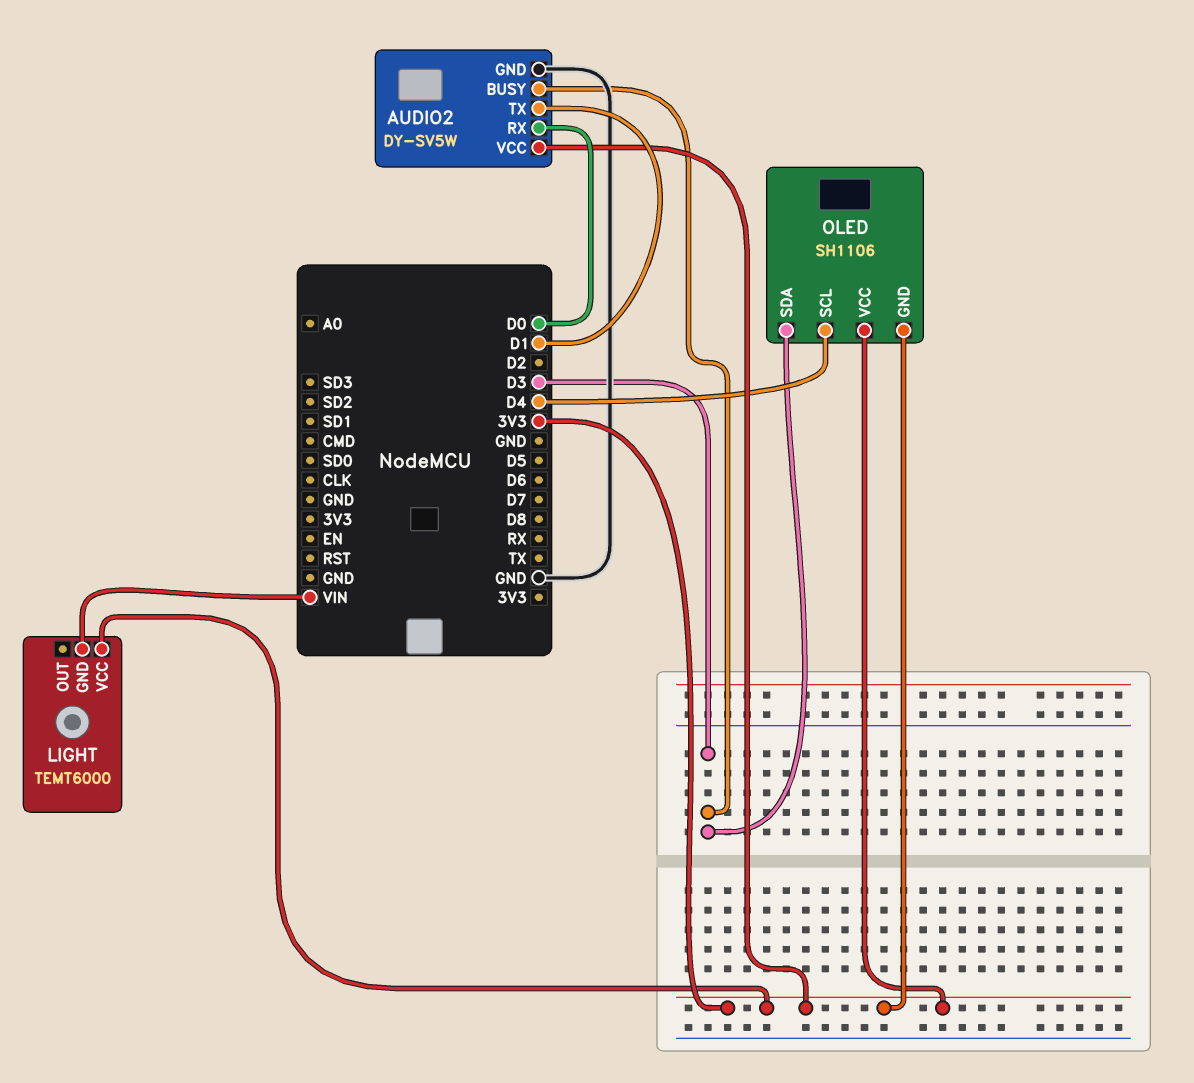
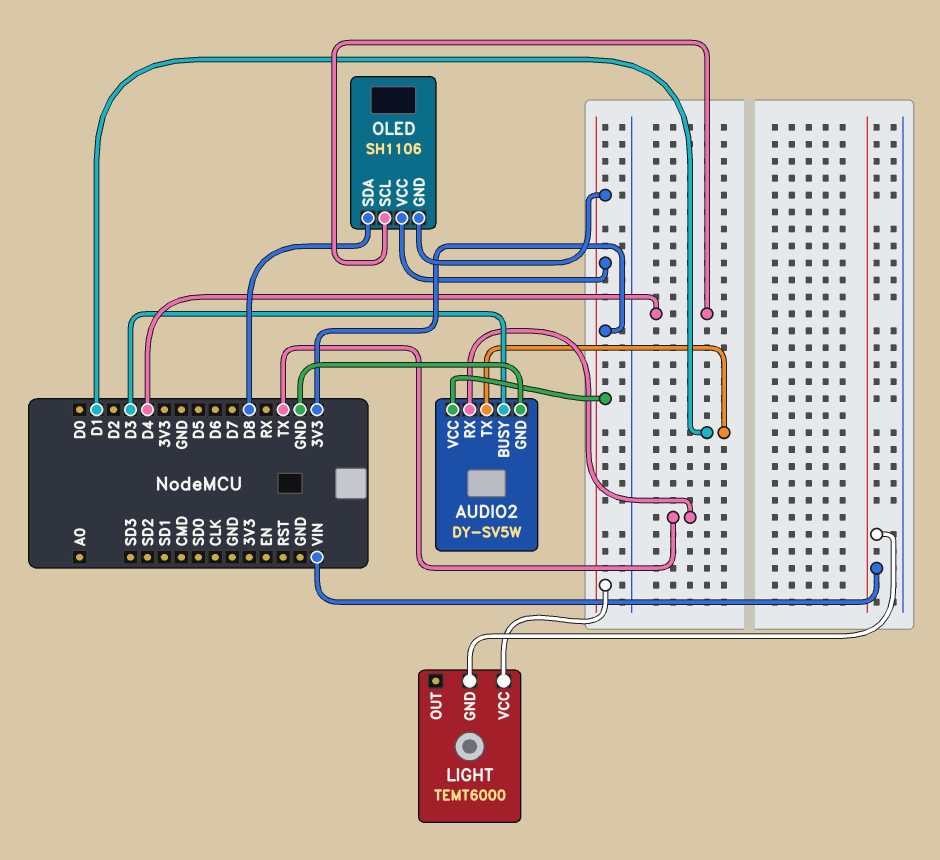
AUDIO2 pin RX: D0 -> TX
OLED pin SDA: D3 -> D8

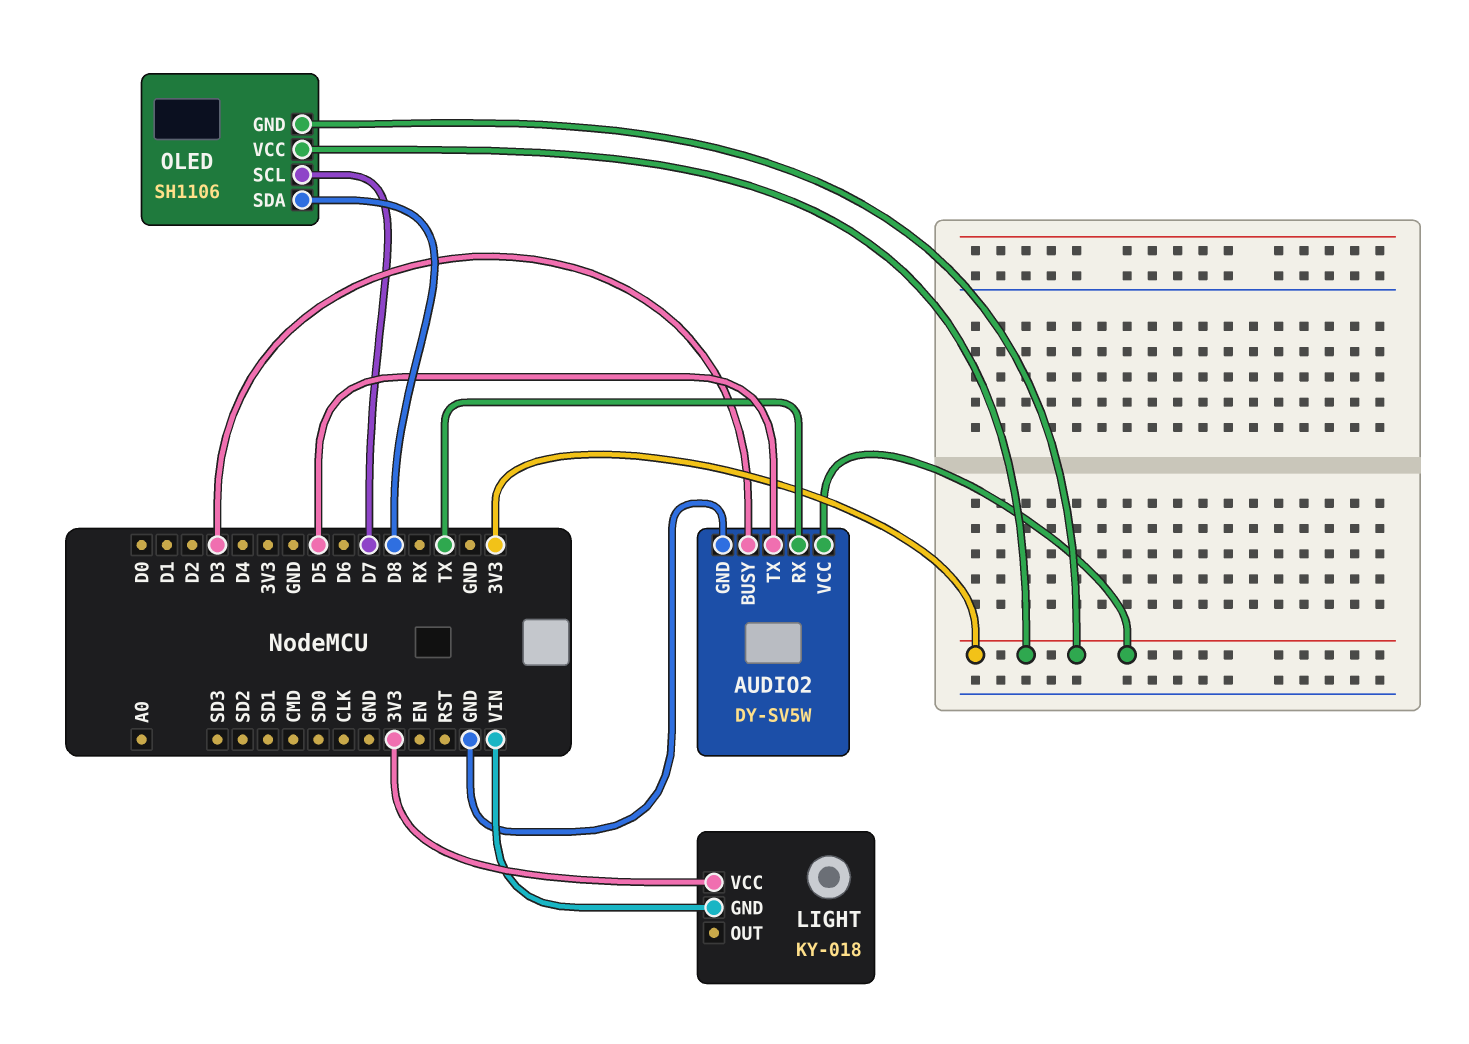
AUDIO2 pin TX: D1 -> D5
LIGHT: TEMT6000 -> KY-018
OLED pin SCL: D4 -> D7

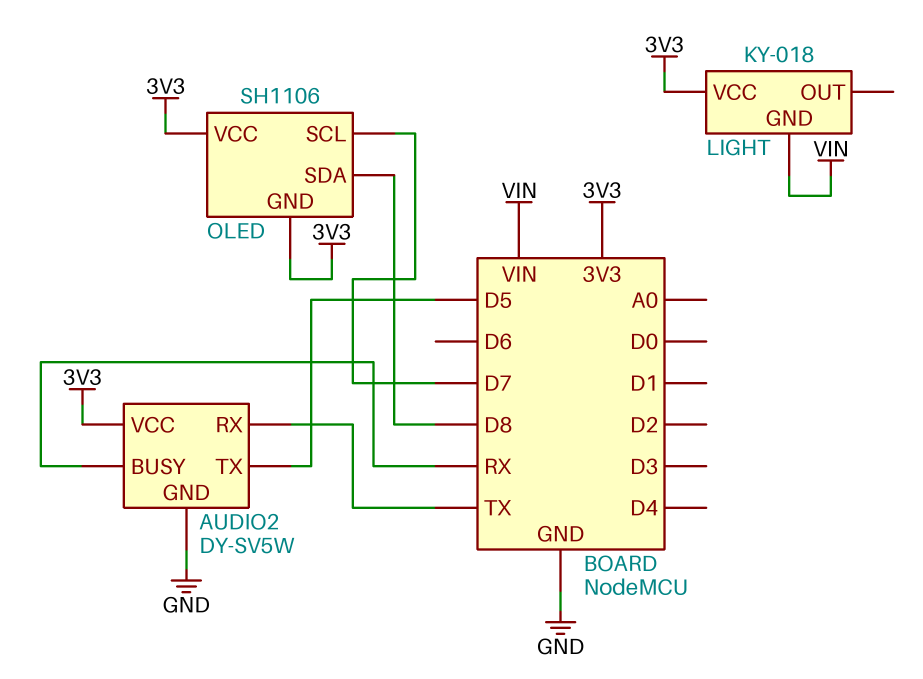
AUDIO2 pin BUSY: D3 -> RX

